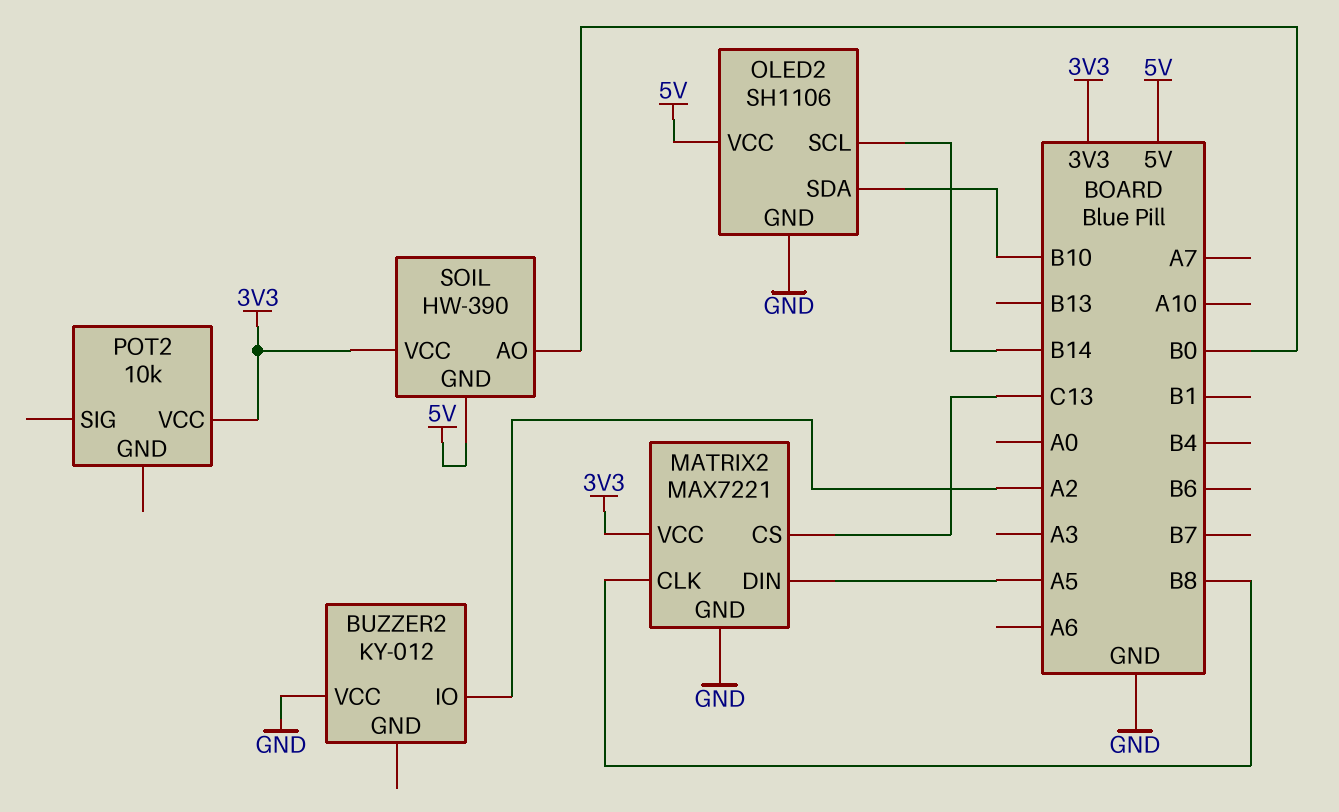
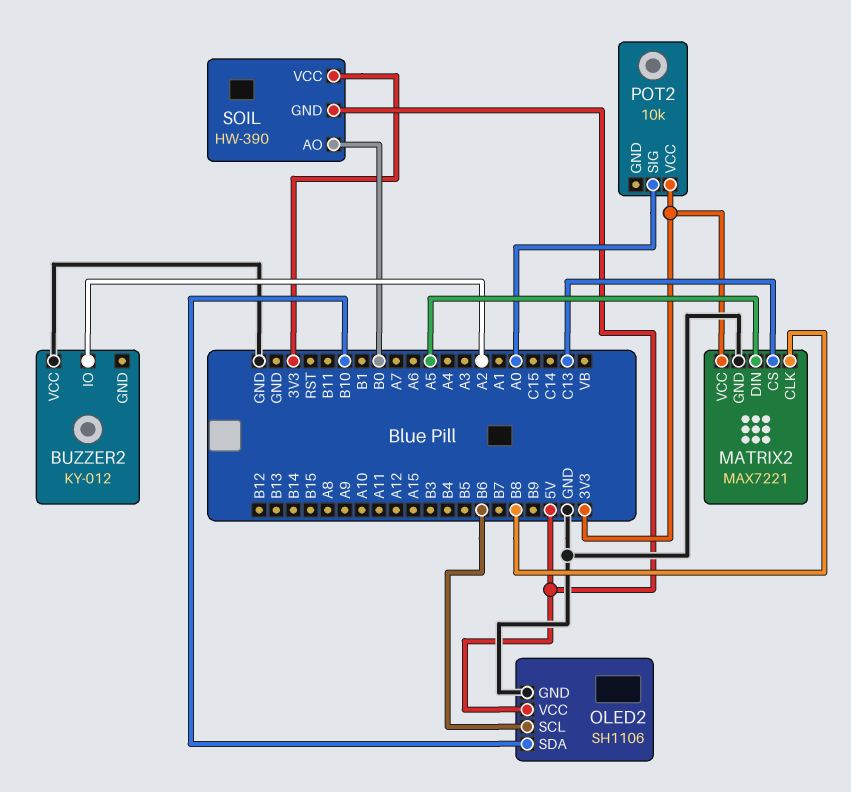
OLED2 pin SCL: B14 -> B6
POT2 pin SIG: none -> A0

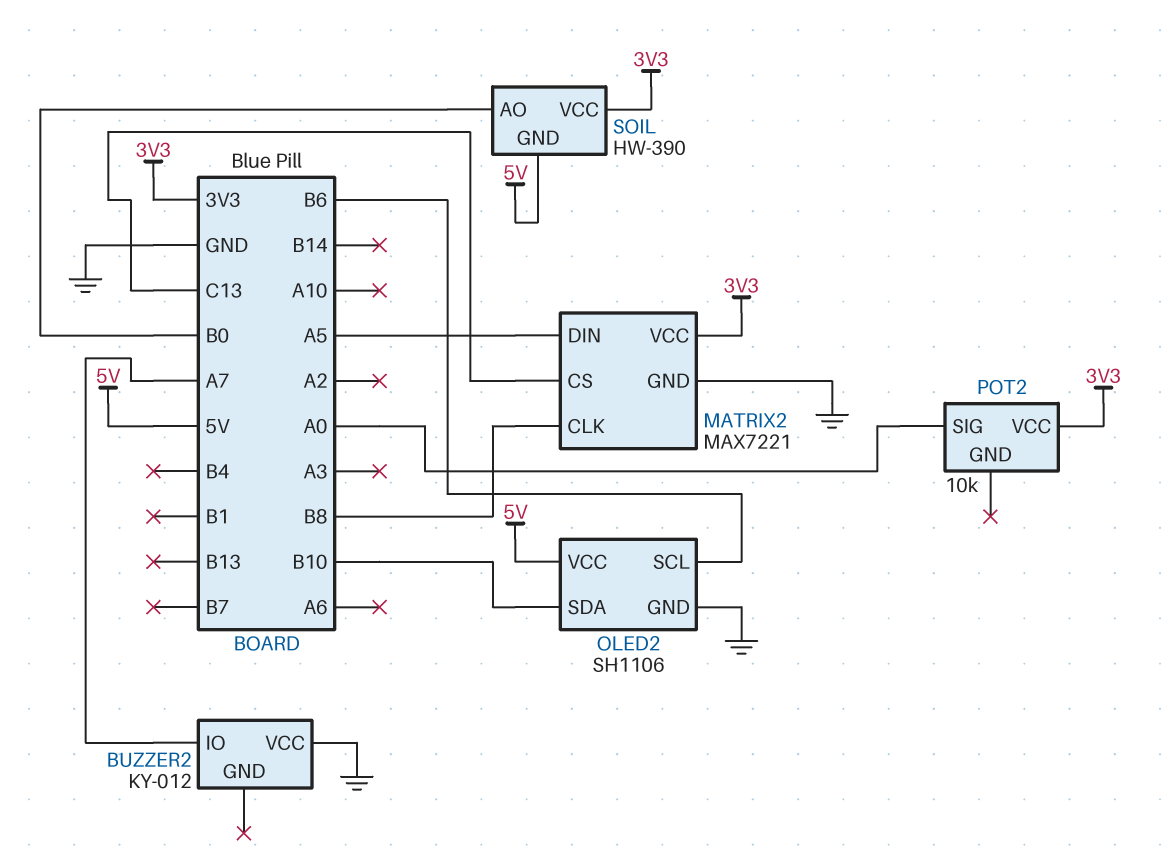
BUZZER2 pin IO: A2 -> A7

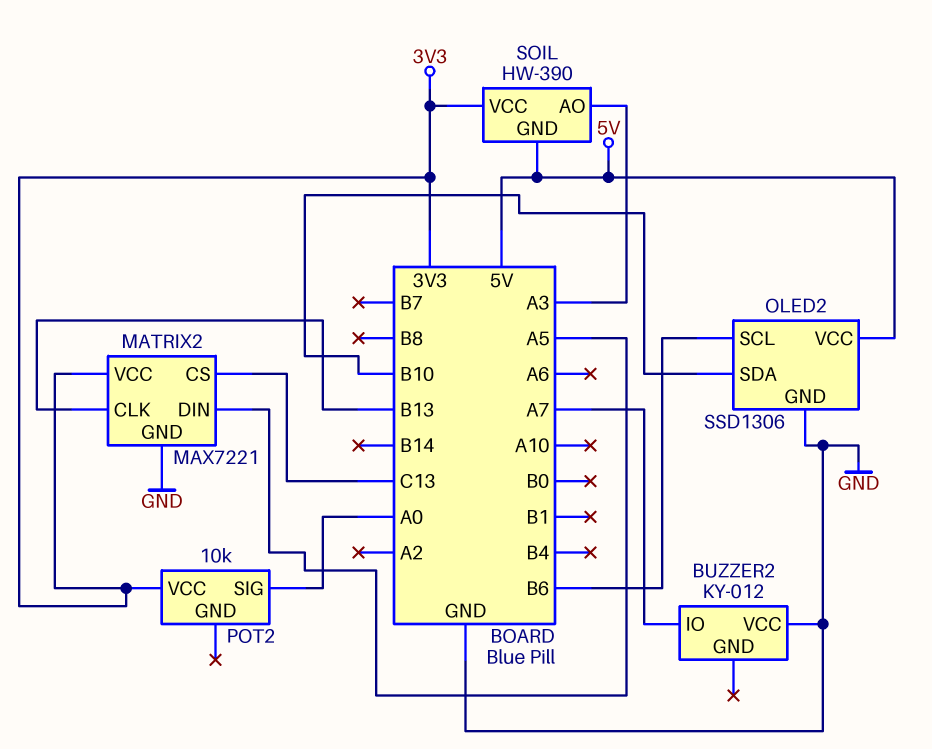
MATRIX2 pin CLK: B8 -> B13
OLED2: SH1106 -> SSD1306
SOIL pin AO: B0 -> A3

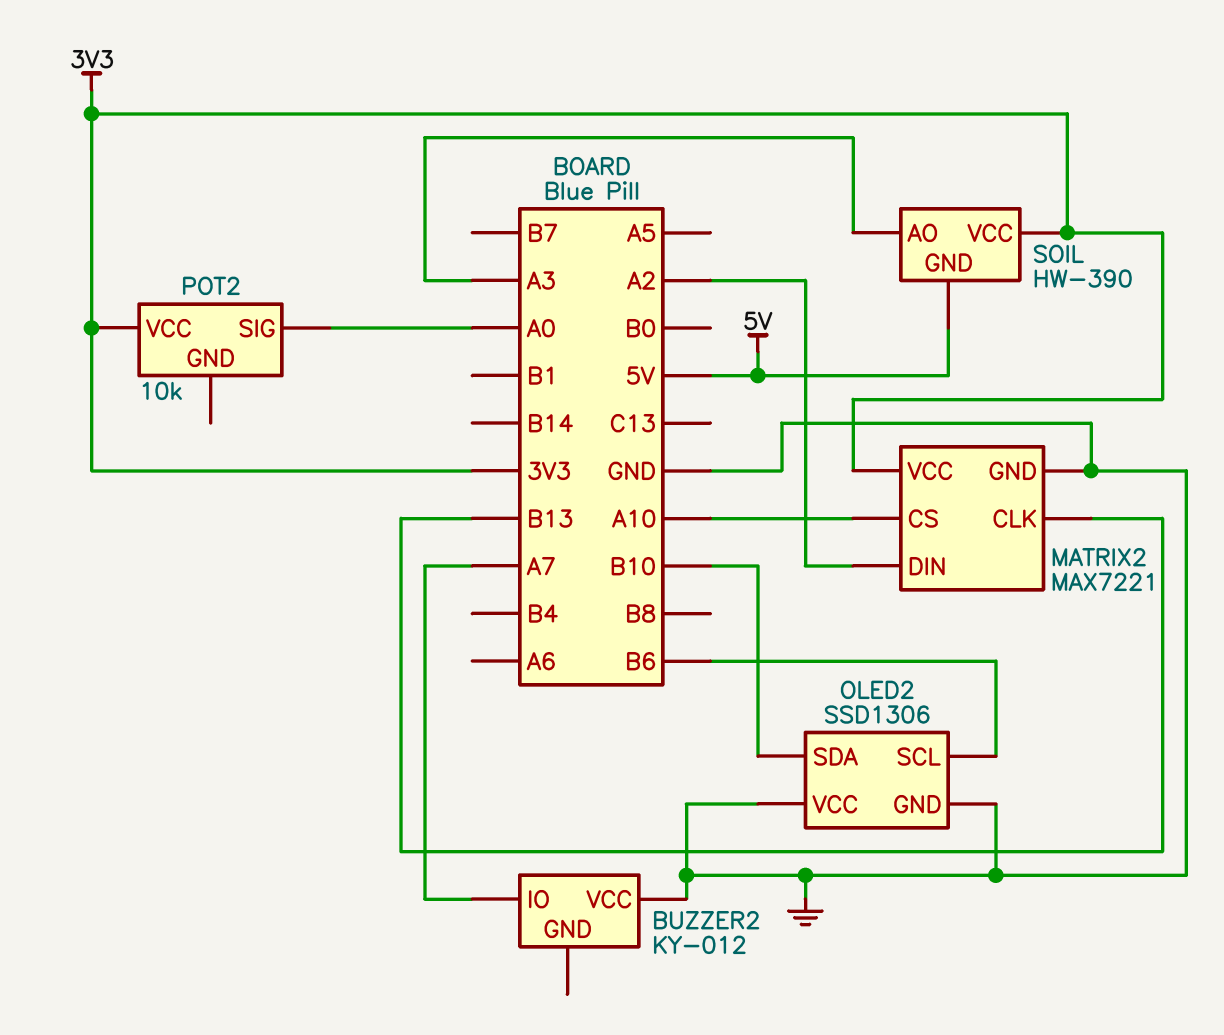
MATRIX2 pin CS: C13 -> A10
MATRIX2 pin DIN: A5 -> A2
OLED2 pin VCC: 5V -> GND

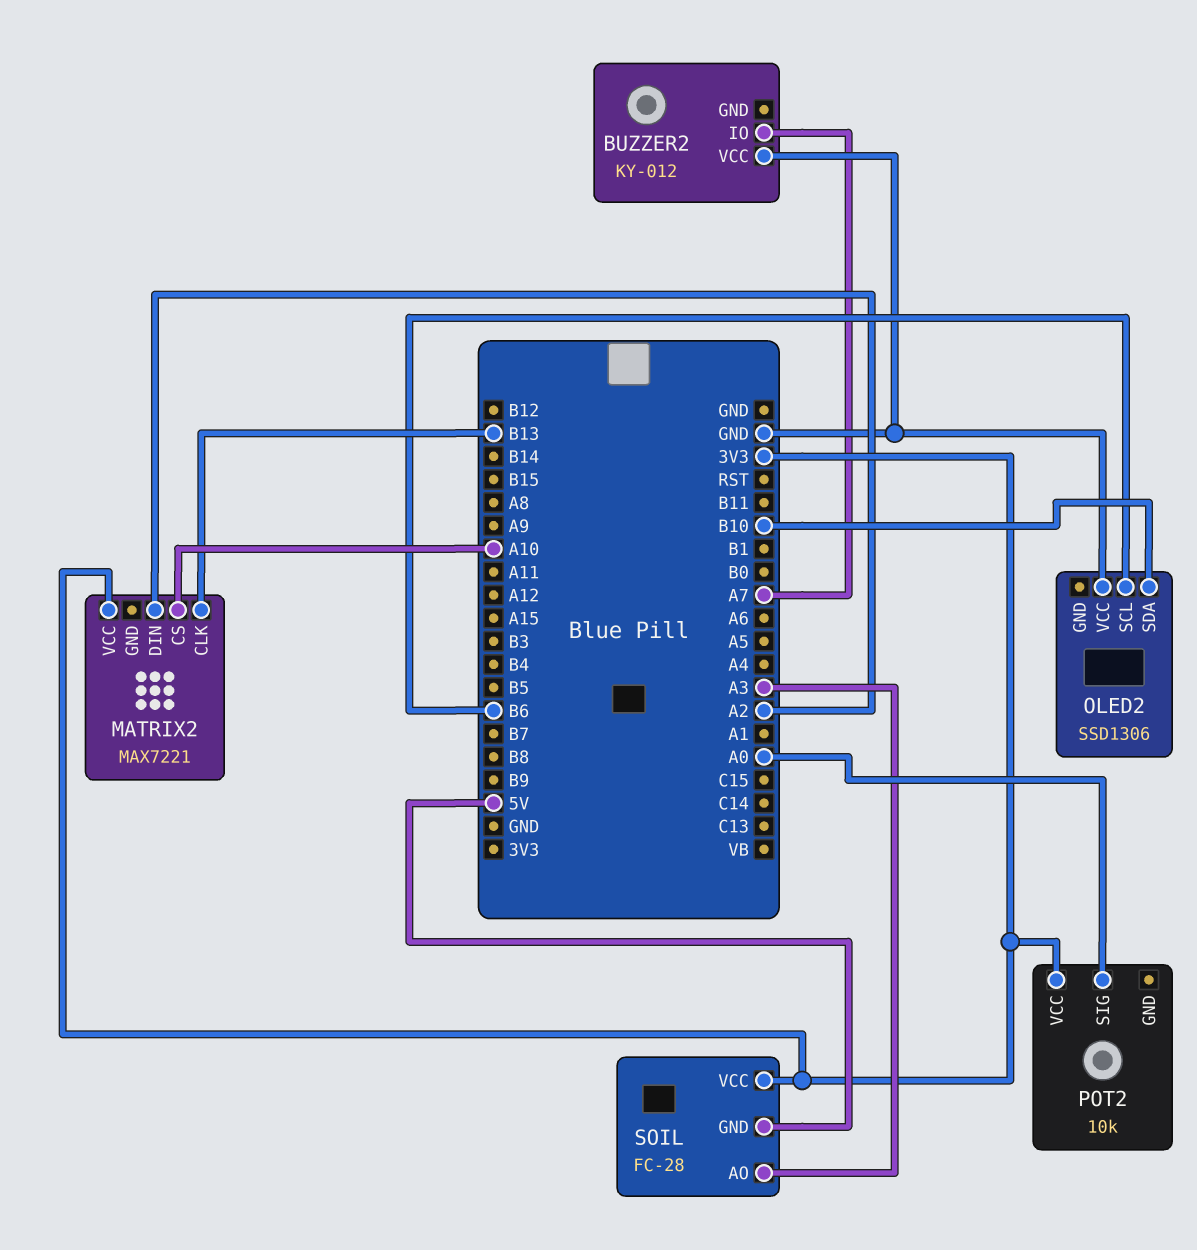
MATRIX2 pin GND: GND -> none
OLED2 pin GND: GND -> none
SOIL: HW-390 -> FC-28

